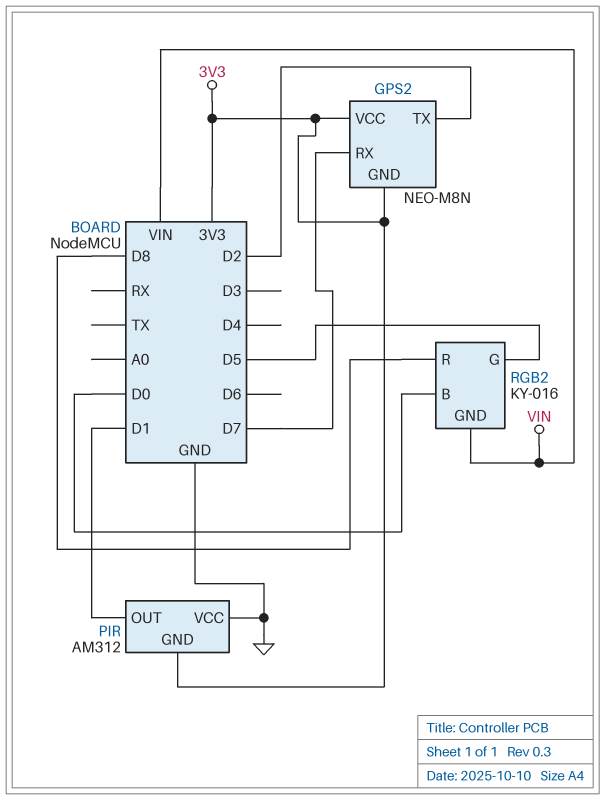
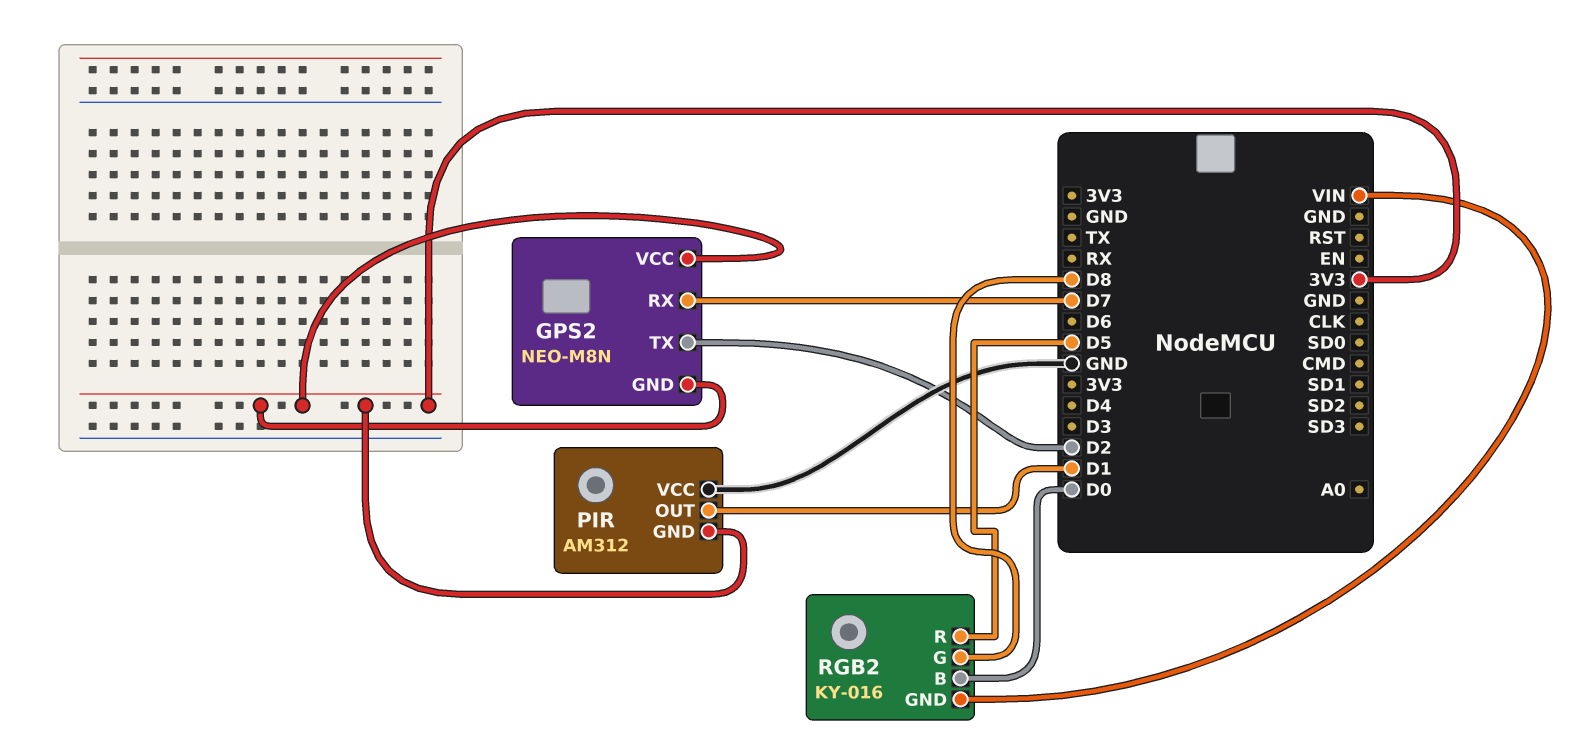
RGB2 pin G: D5 -> D8
RGB2 pin R: D8 -> D5

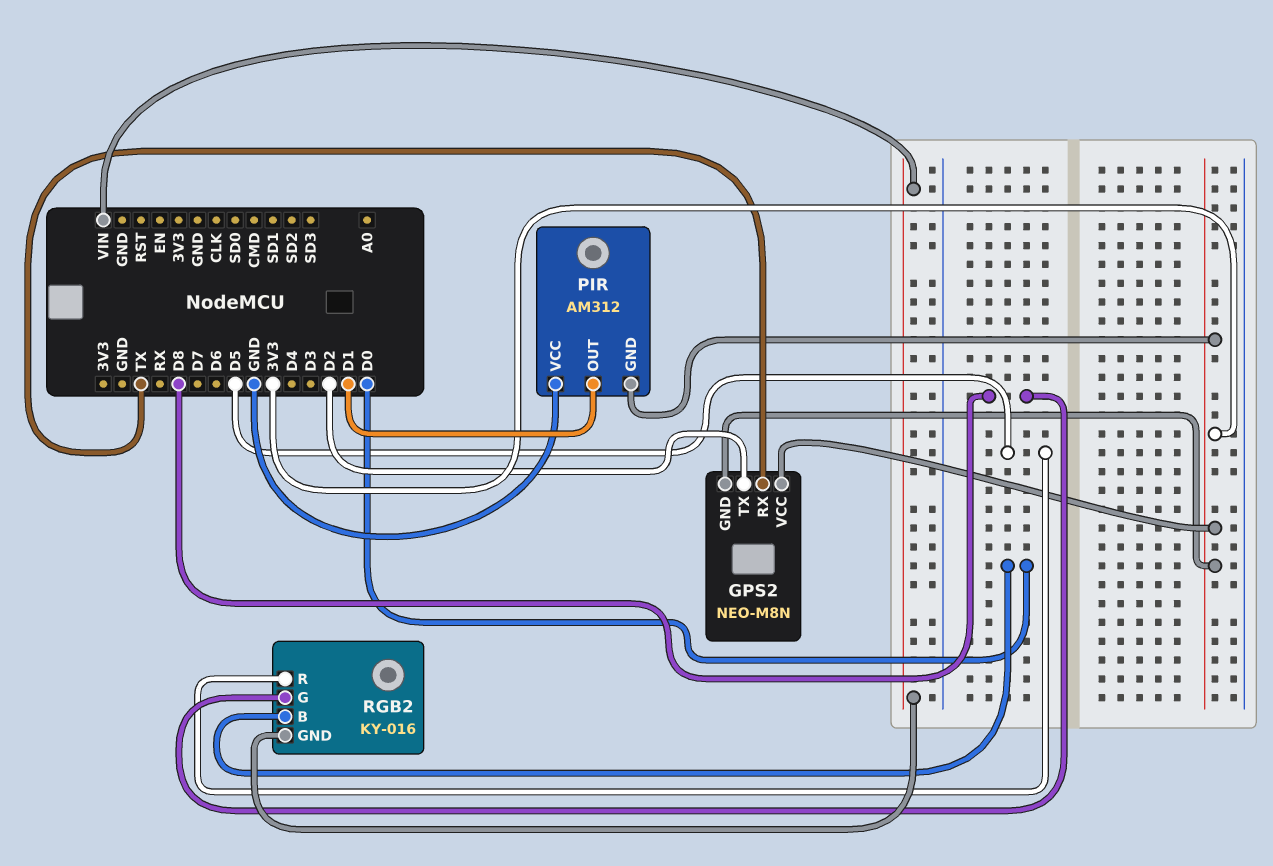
GPS2 pin RX: D7 -> TX

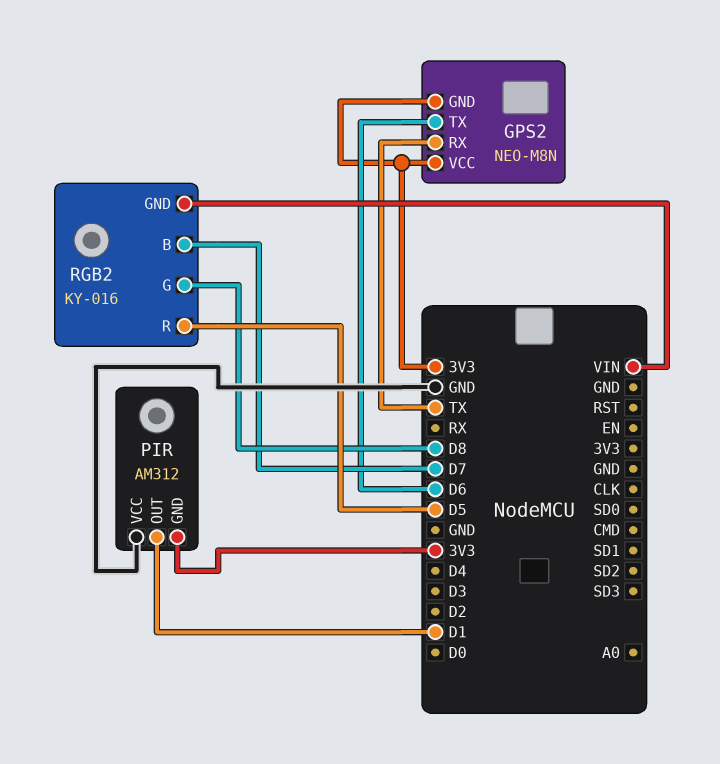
GPS2 pin TX: D2 -> D6
RGB2 pin B: D0 -> D7

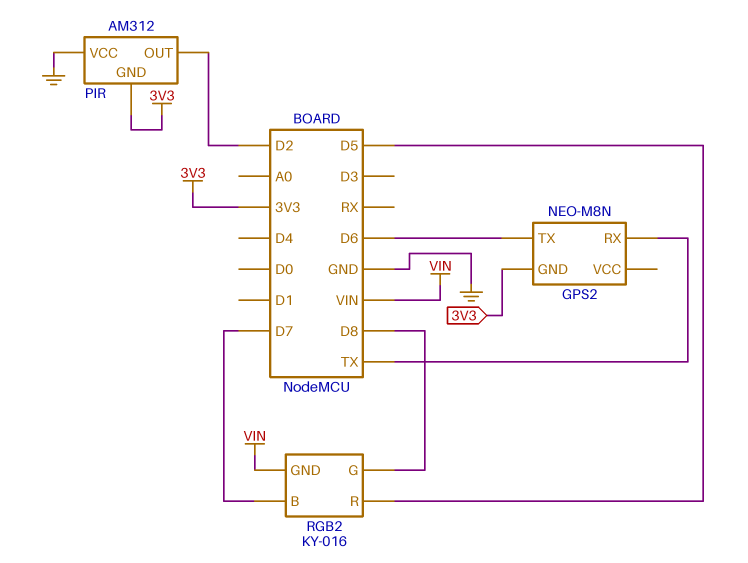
GPS2 pin VCC: 3V3 -> none
PIR pin OUT: D1 -> D2

